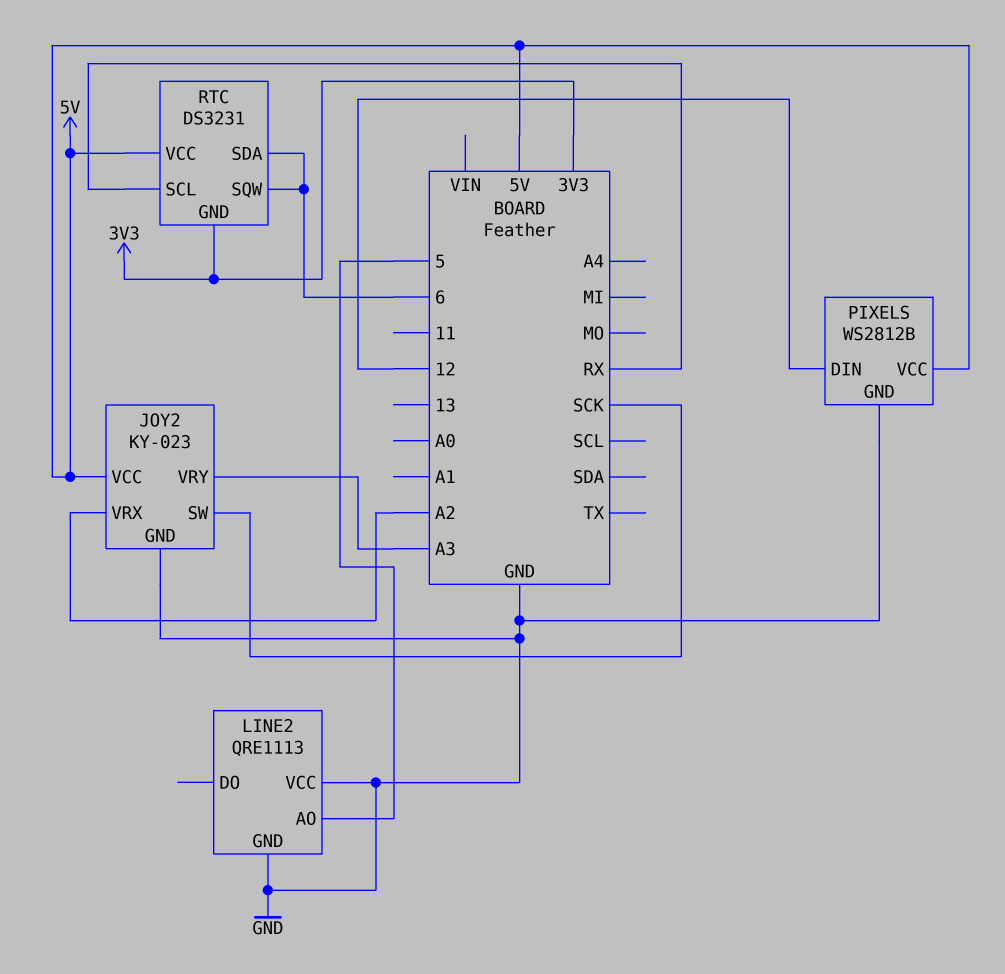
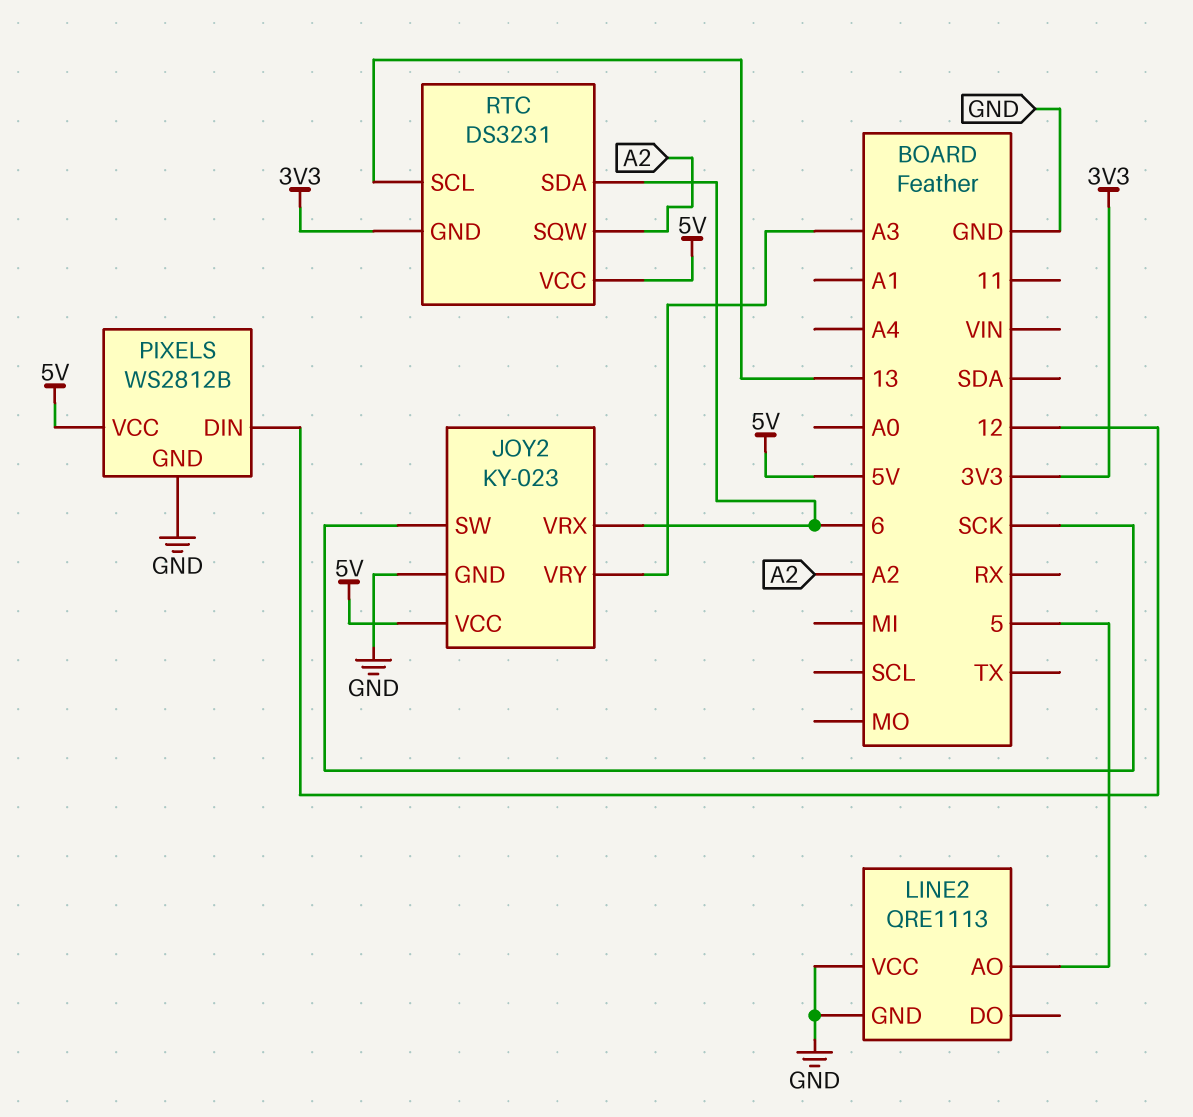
JOY2 pin VRX: A2 -> 6
RTC pin SCL: RX -> 13
RTC pin SQW: 6 -> A2

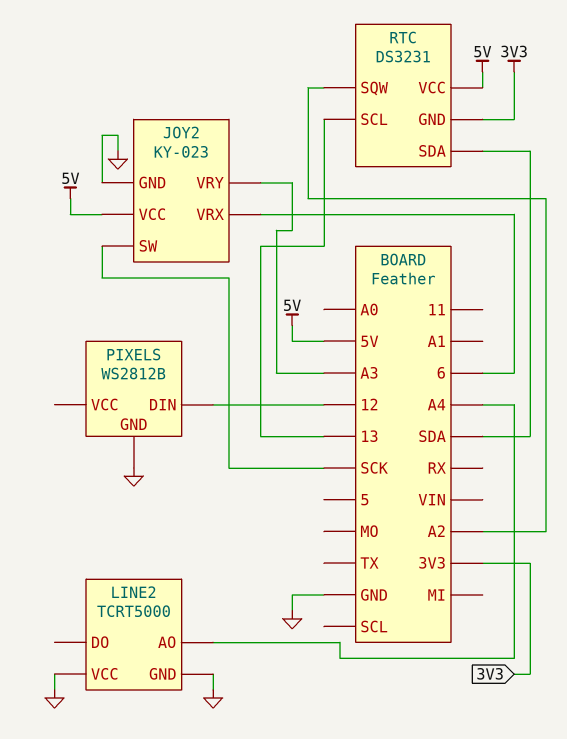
LINE2: QRE1113 -> TCRT5000
LINE2 pin AO: 5 -> A4
PIXELS pin VCC: 5V -> none
RTC pin SDA: 6 -> SDA

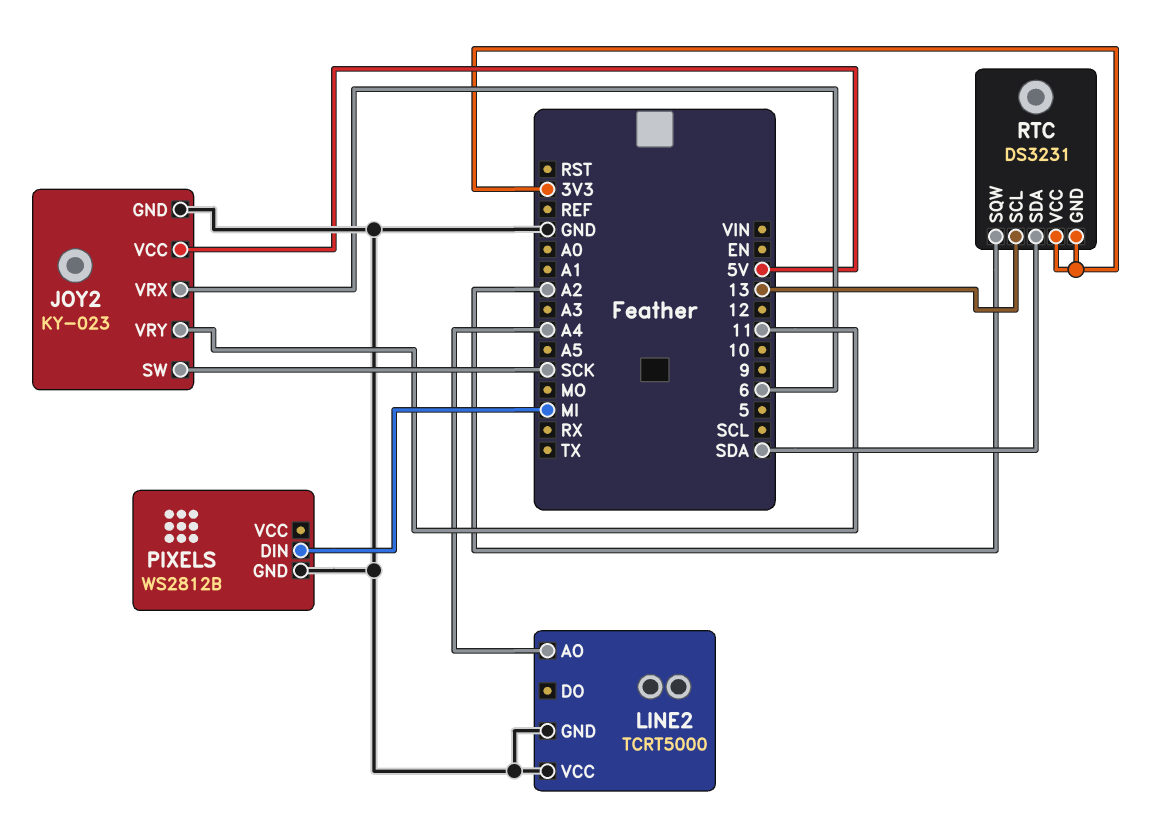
JOY2 pin VRY: A3 -> 11
PIXELS pin DIN: 12 -> MI
RTC pin VCC: 5V -> 3V3

